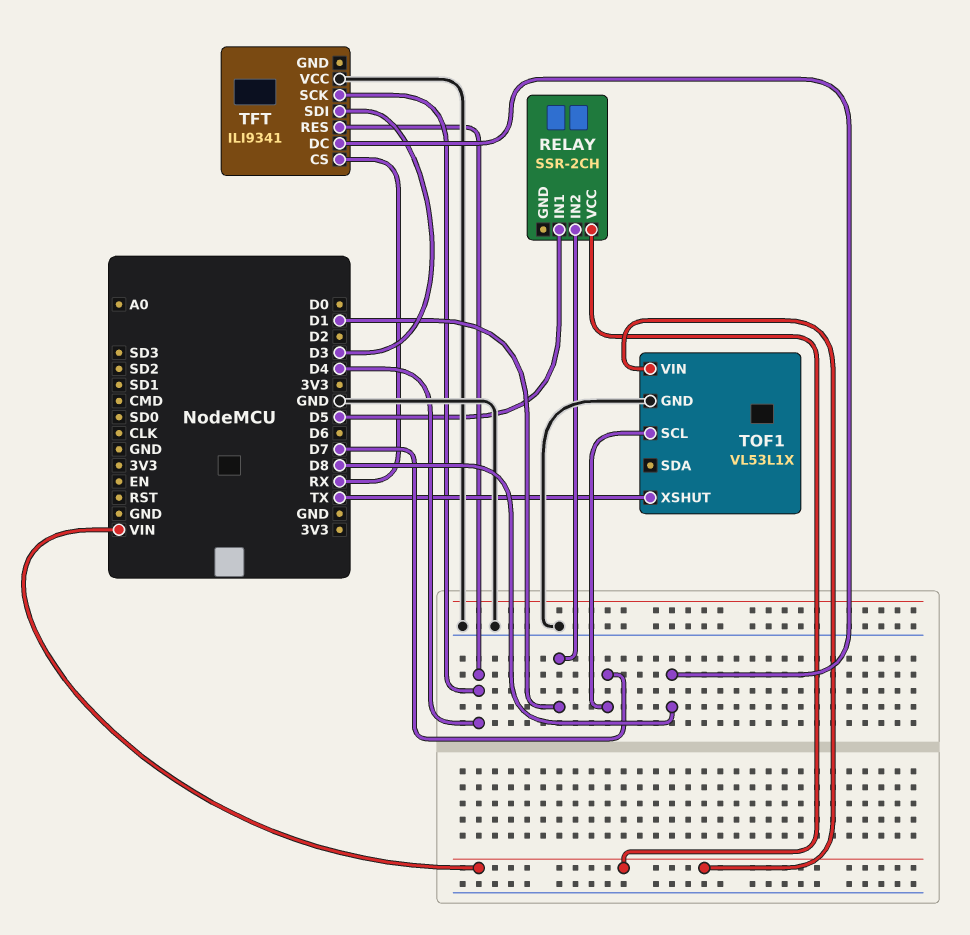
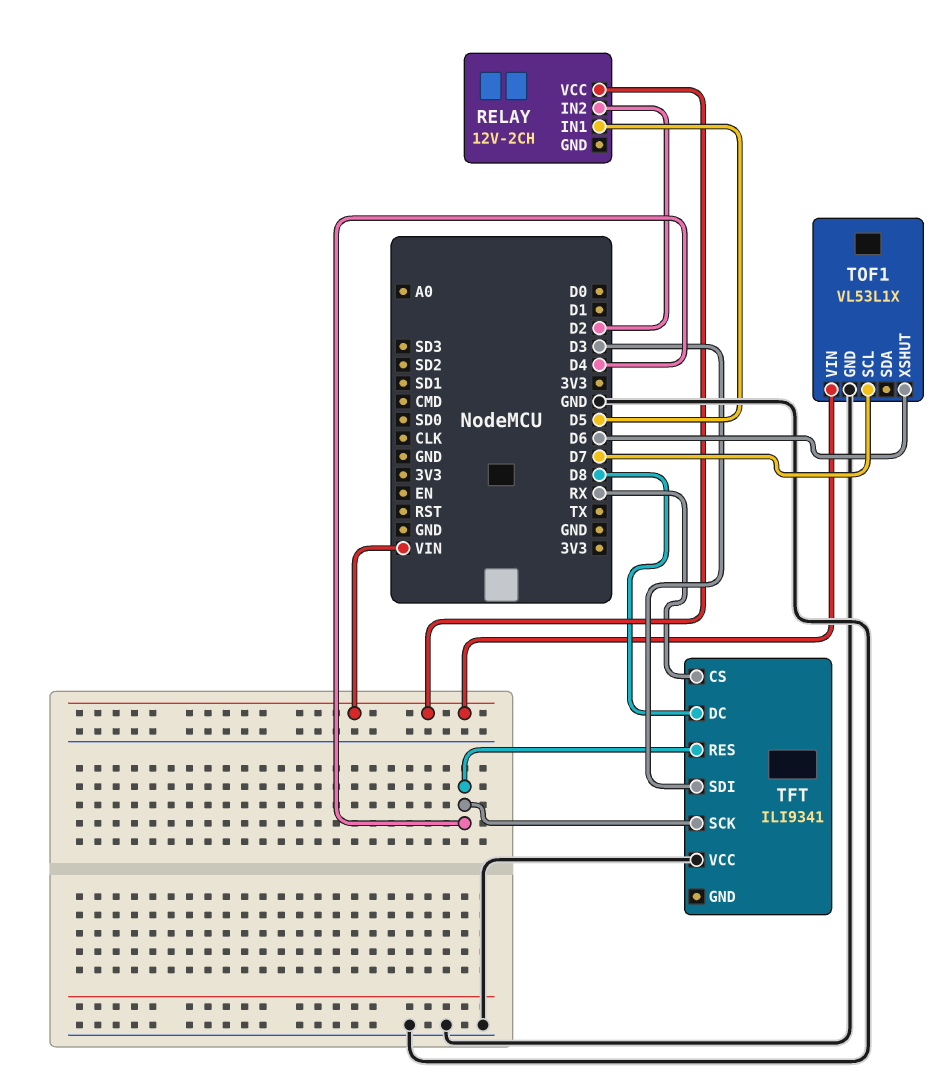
RELAY: SSR-2CH -> 12V-2CH
RELAY pin IN2: D1 -> D2
TOF1 pin XSHUT: TX -> D6

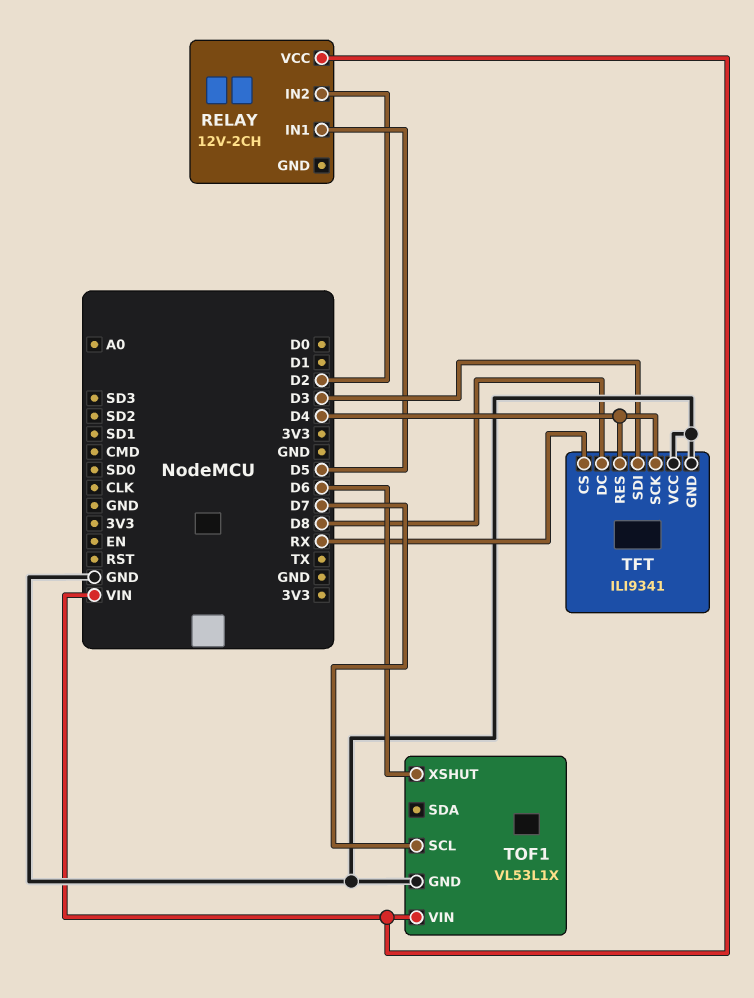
TFT pin GND: none -> GND

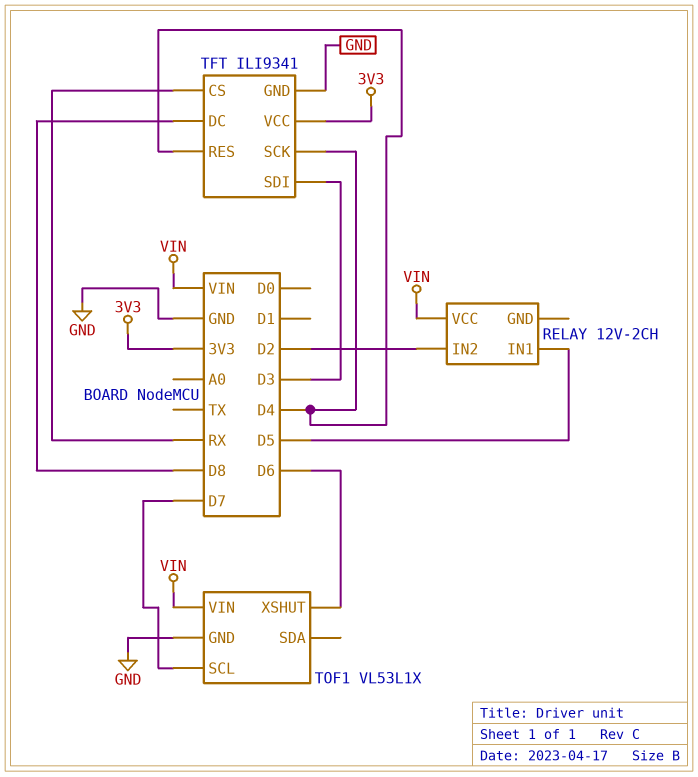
TFT pin VCC: GND -> 3V3

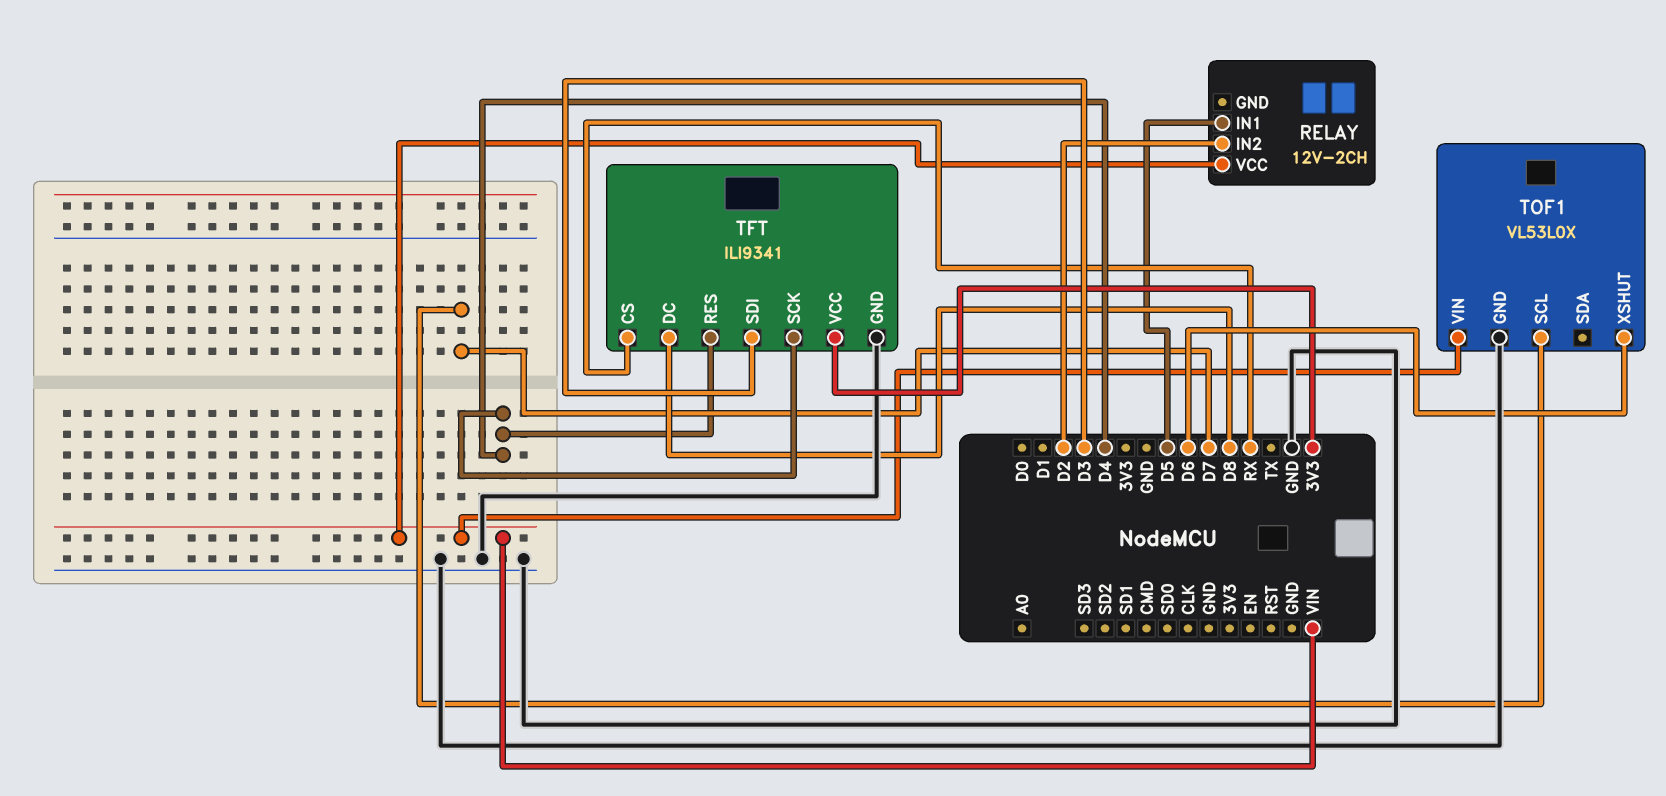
TOF1: VL53L1X -> VL53L0X

